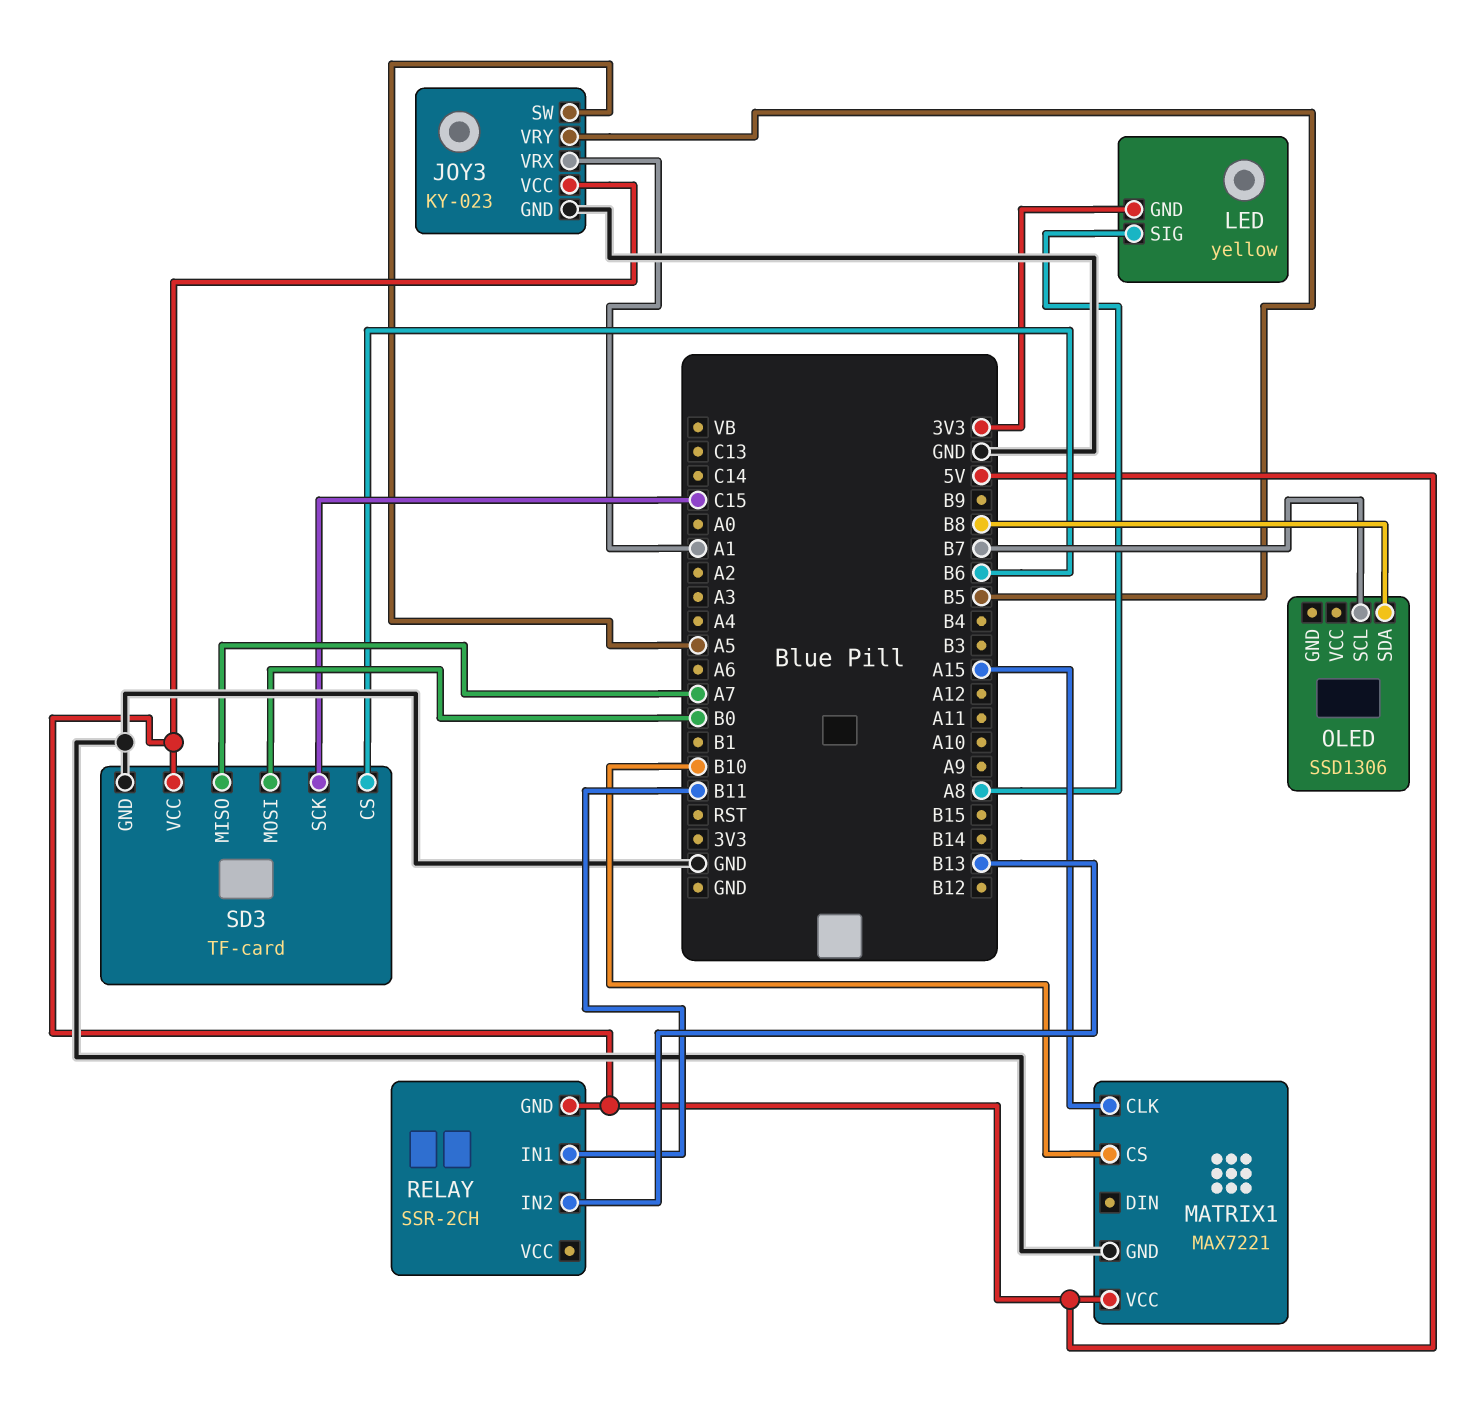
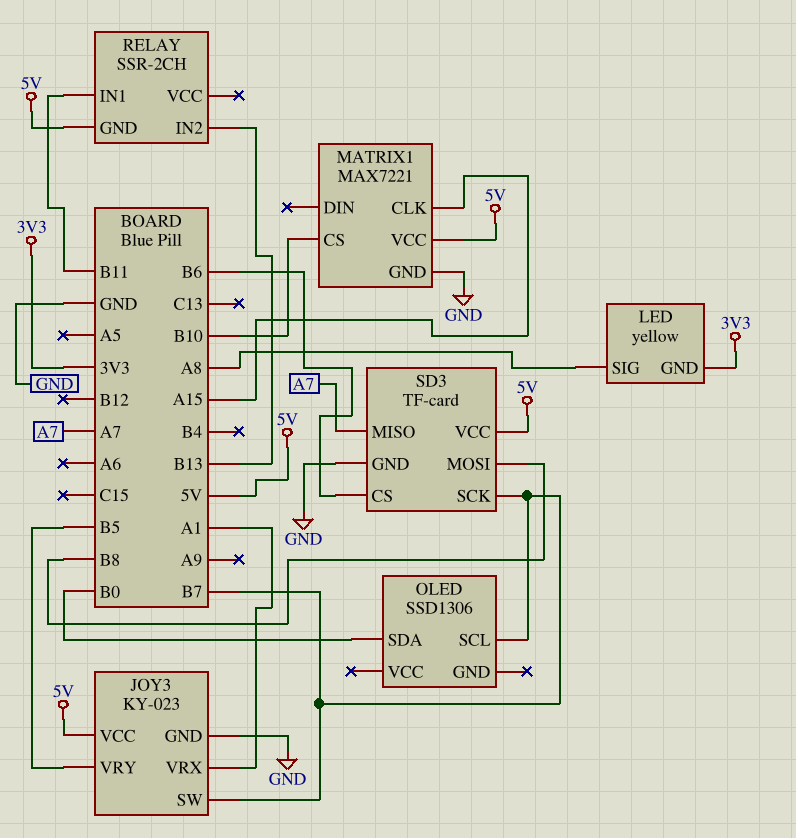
JOY3 pin SW: A5 -> B7
OLED pin SDA: B8 -> B0
SD3 pin MOSI: B0 -> B8
SD3 pin SCK: C15 -> B7

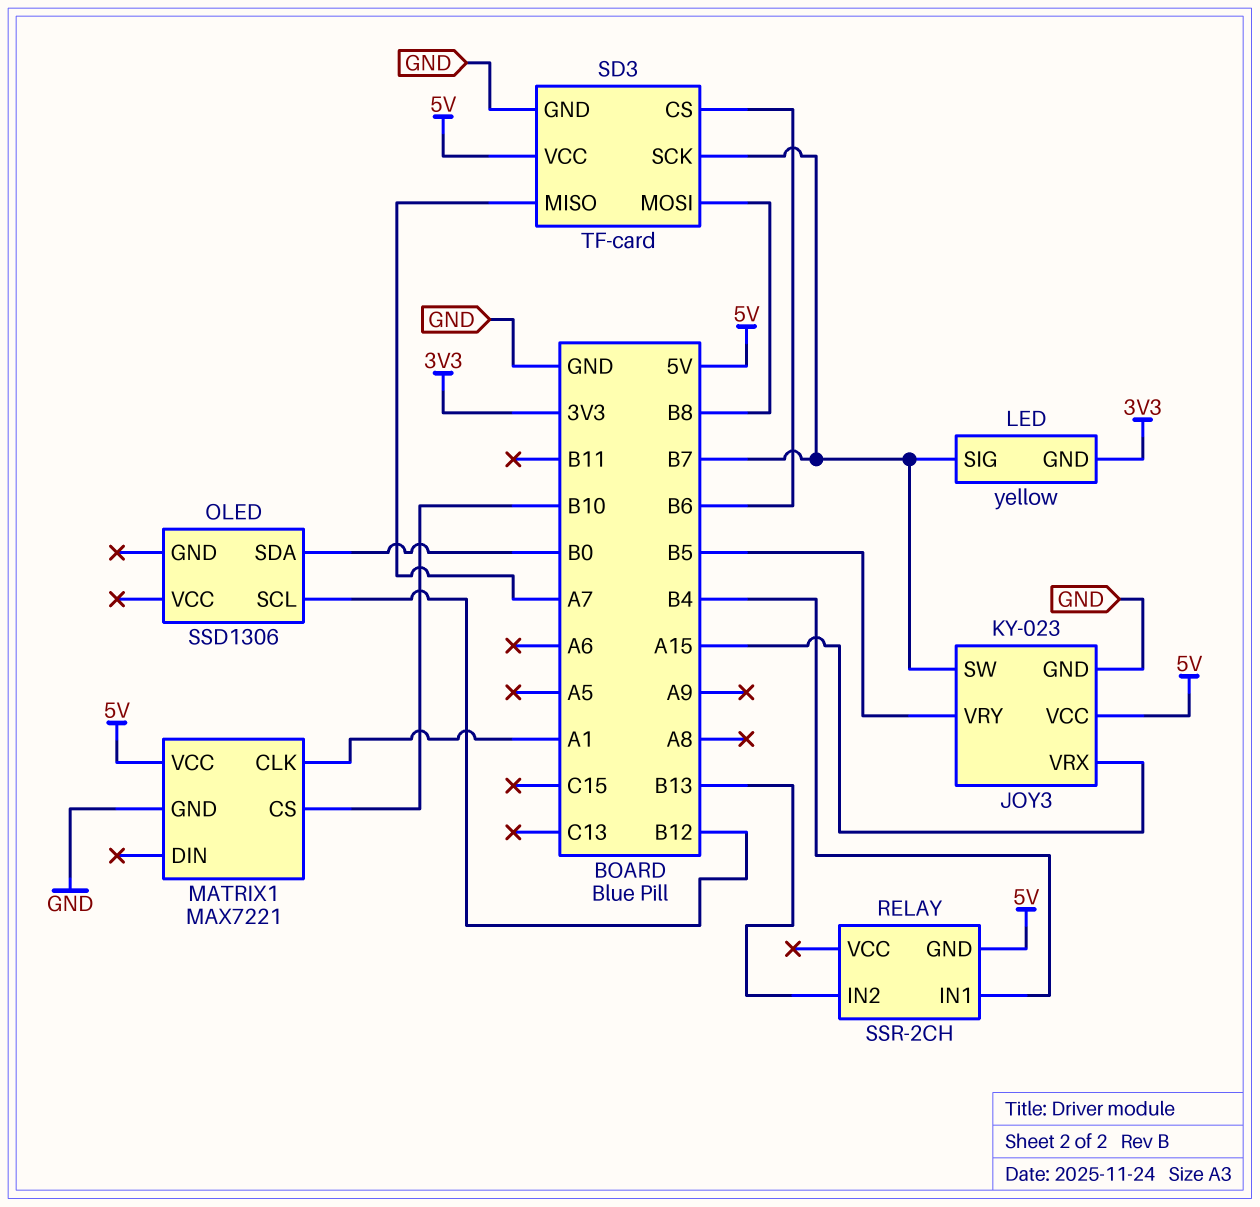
JOY3 pin VRX: A1 -> A15
LED pin SIG: A8 -> B7
MATRIX1 pin CLK: A15 -> A1
OLED pin SCL: B7 -> B12
RELAY pin IN1: B11 -> B4

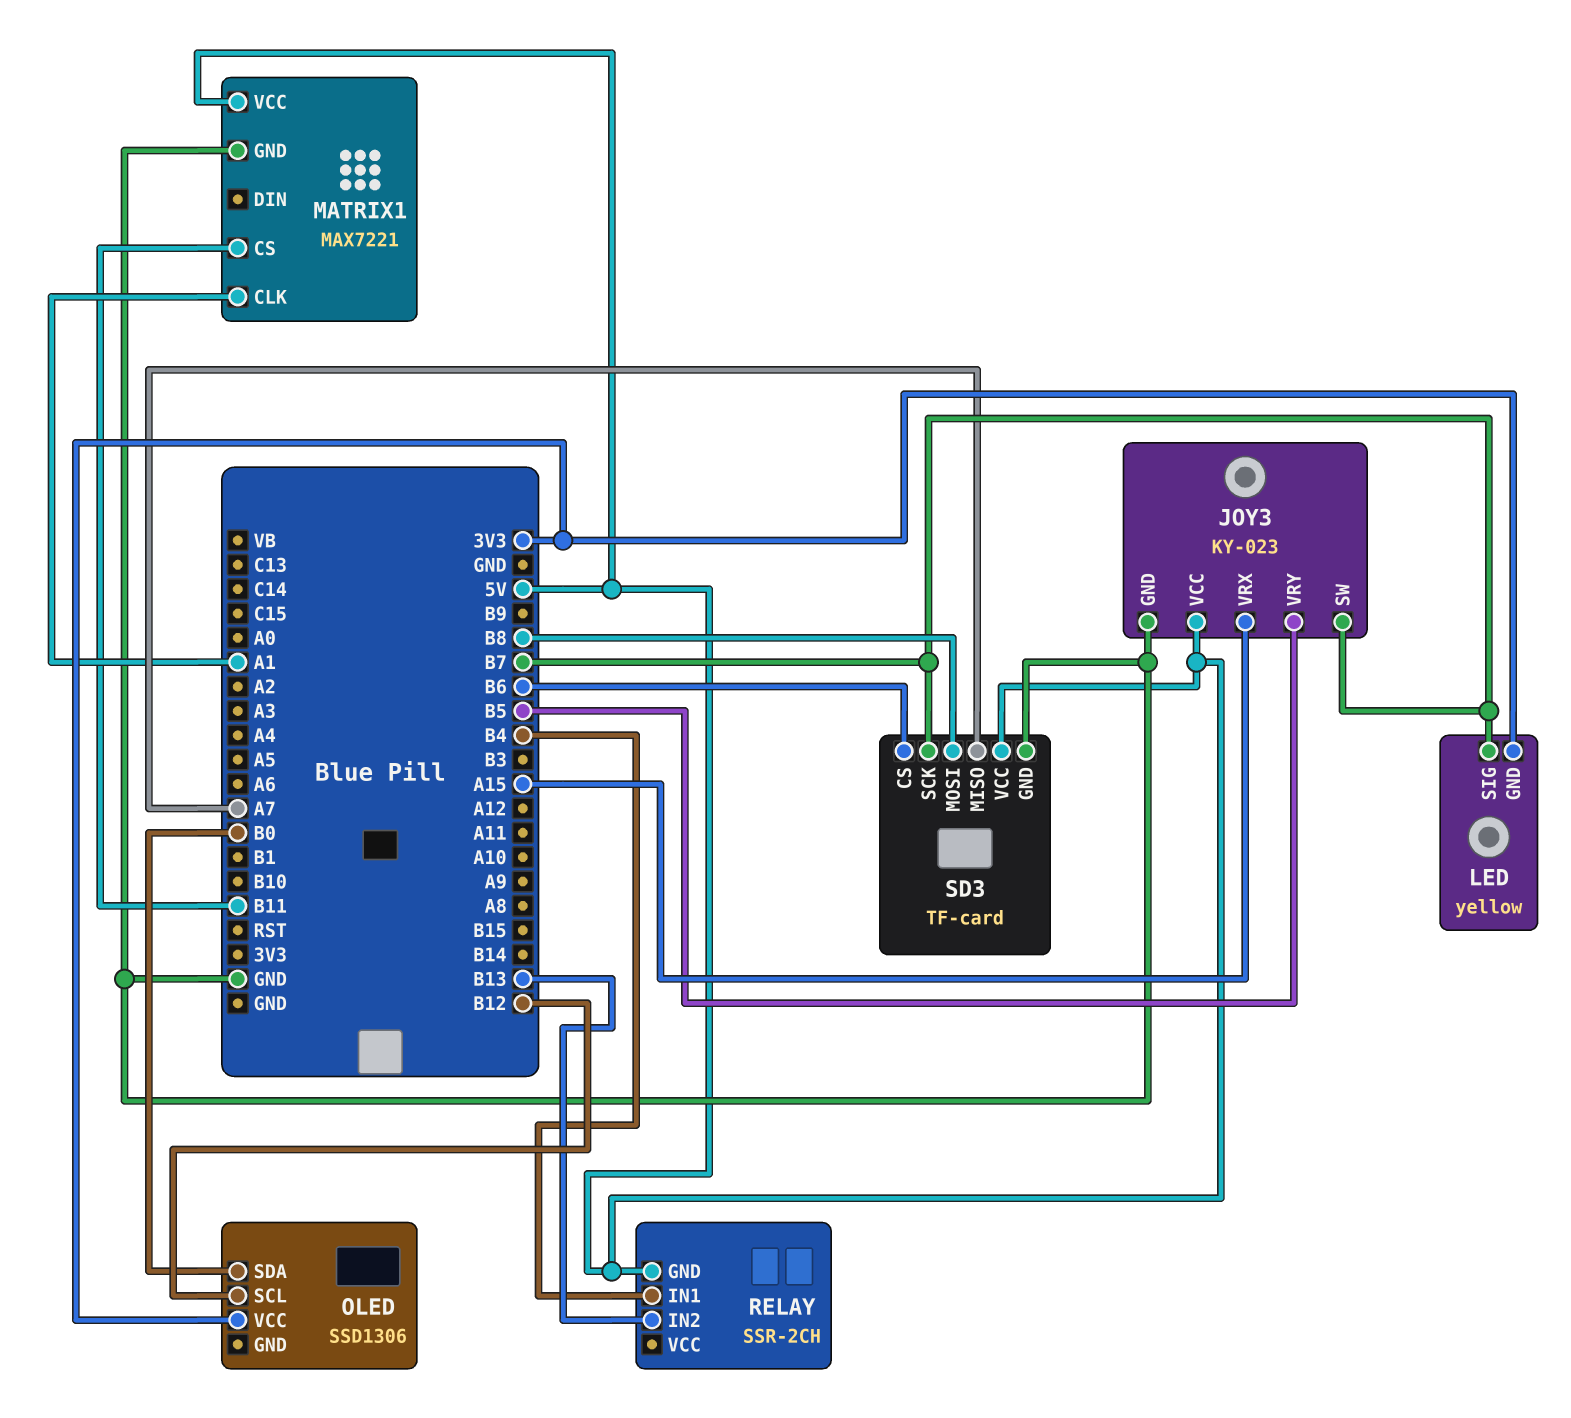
MATRIX1 pin CS: B10 -> B11
OLED pin VCC: none -> 3V3

